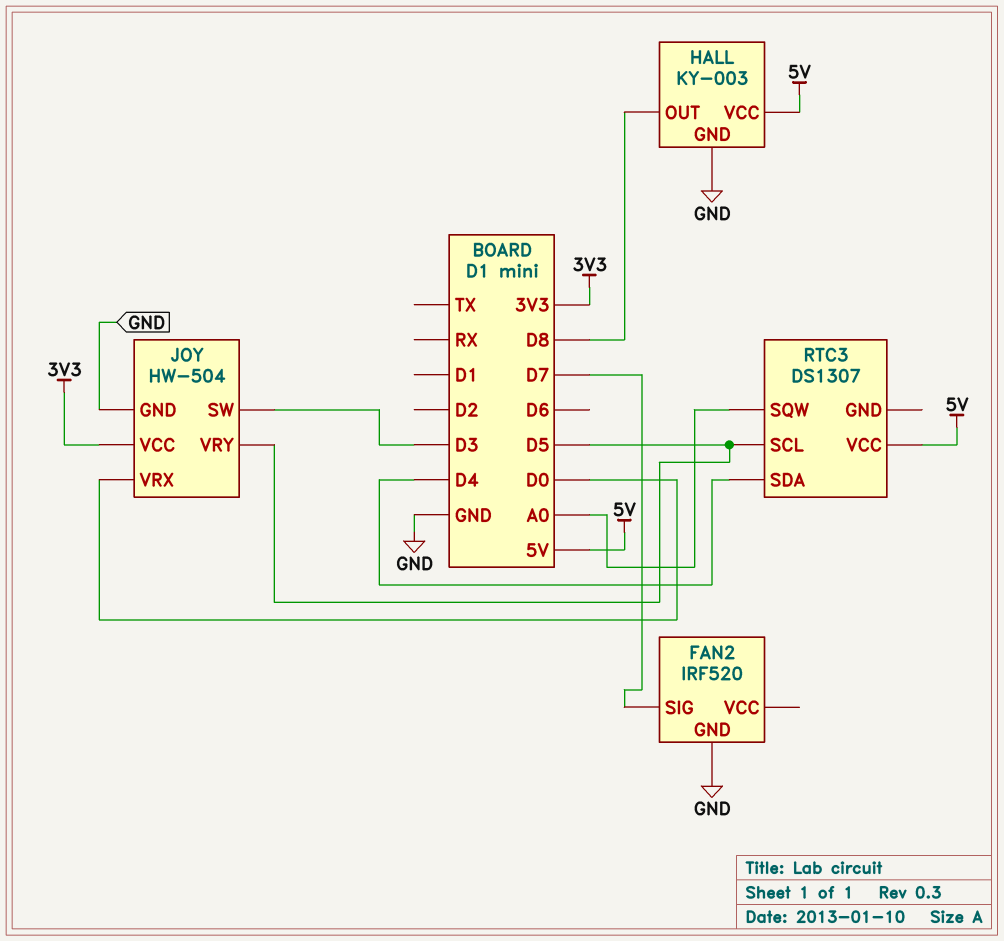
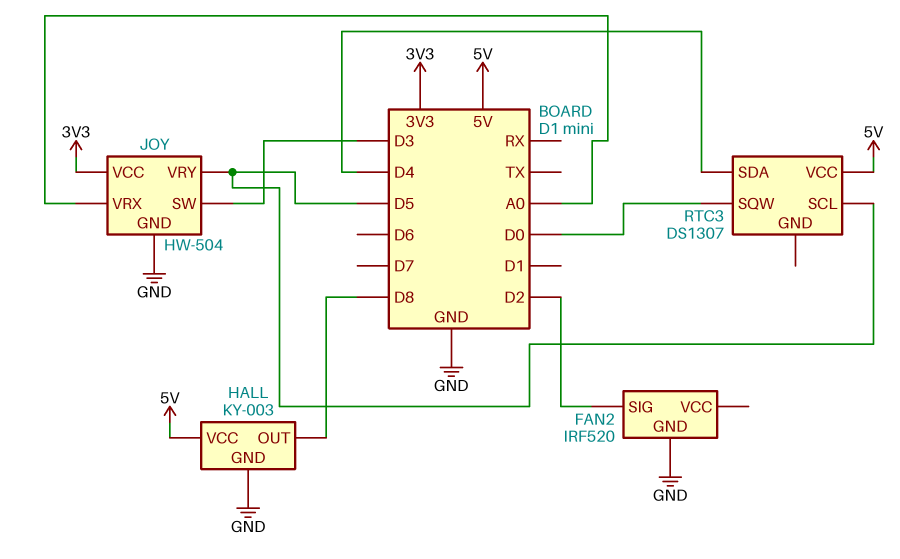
FAN2 pin SIG: D7 -> D2
JOY pin VRX: D0 -> A0
RTC3 pin SQW: A0 -> D0

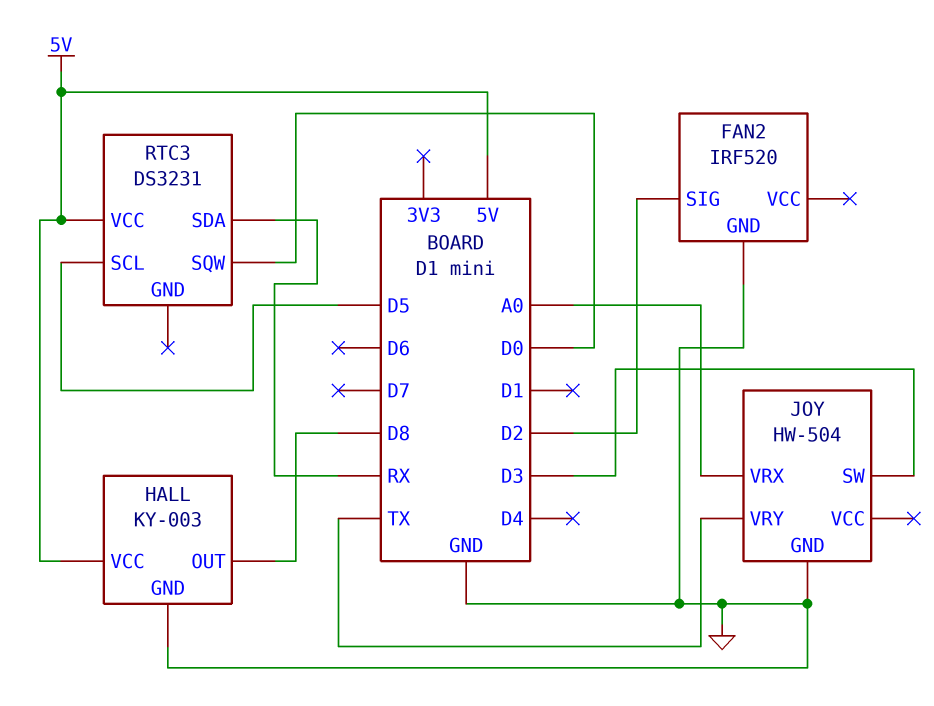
JOY pin VCC: 3V3 -> none
JOY pin VRY: D5 -> TX
RTC3: DS1307 -> DS3231
RTC3 pin SDA: D4 -> RX

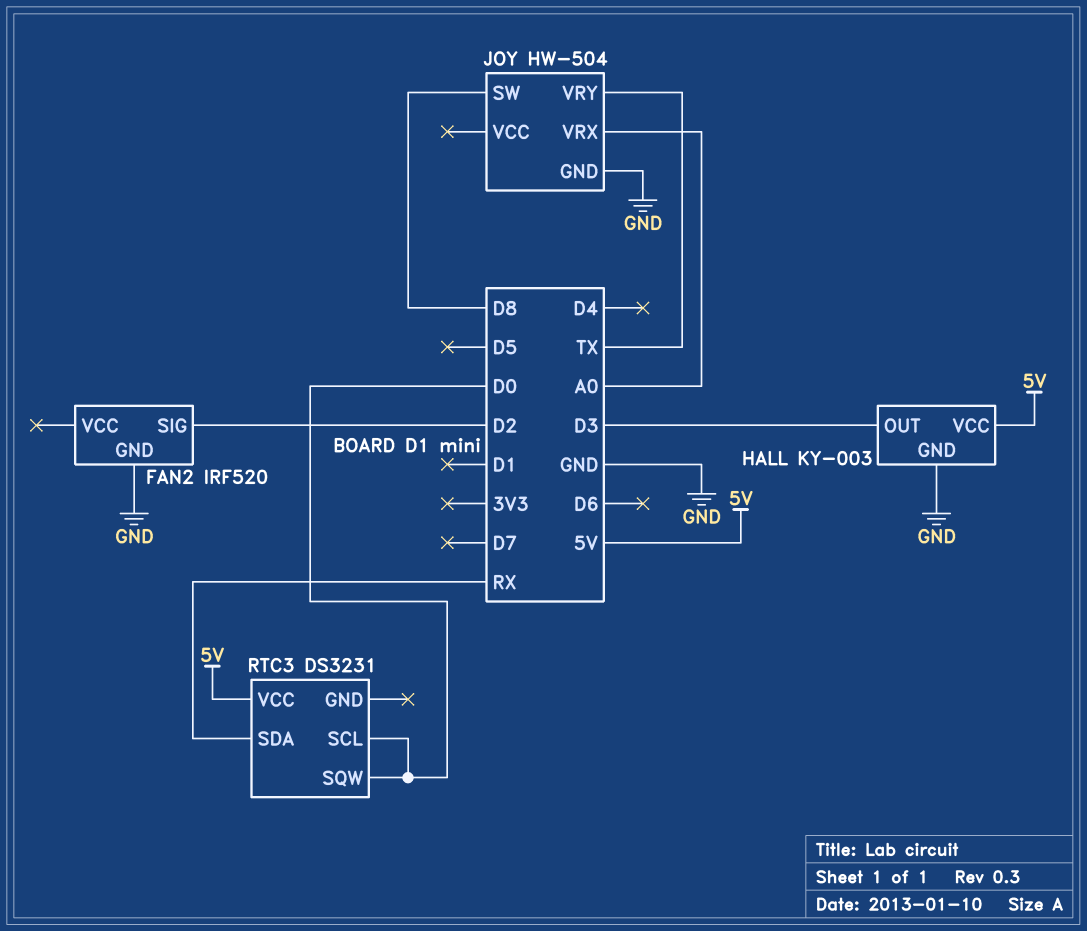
HALL pin OUT: D8 -> D3
JOY pin SW: D3 -> D8
RTC3 pin SCL: D5 -> D0

